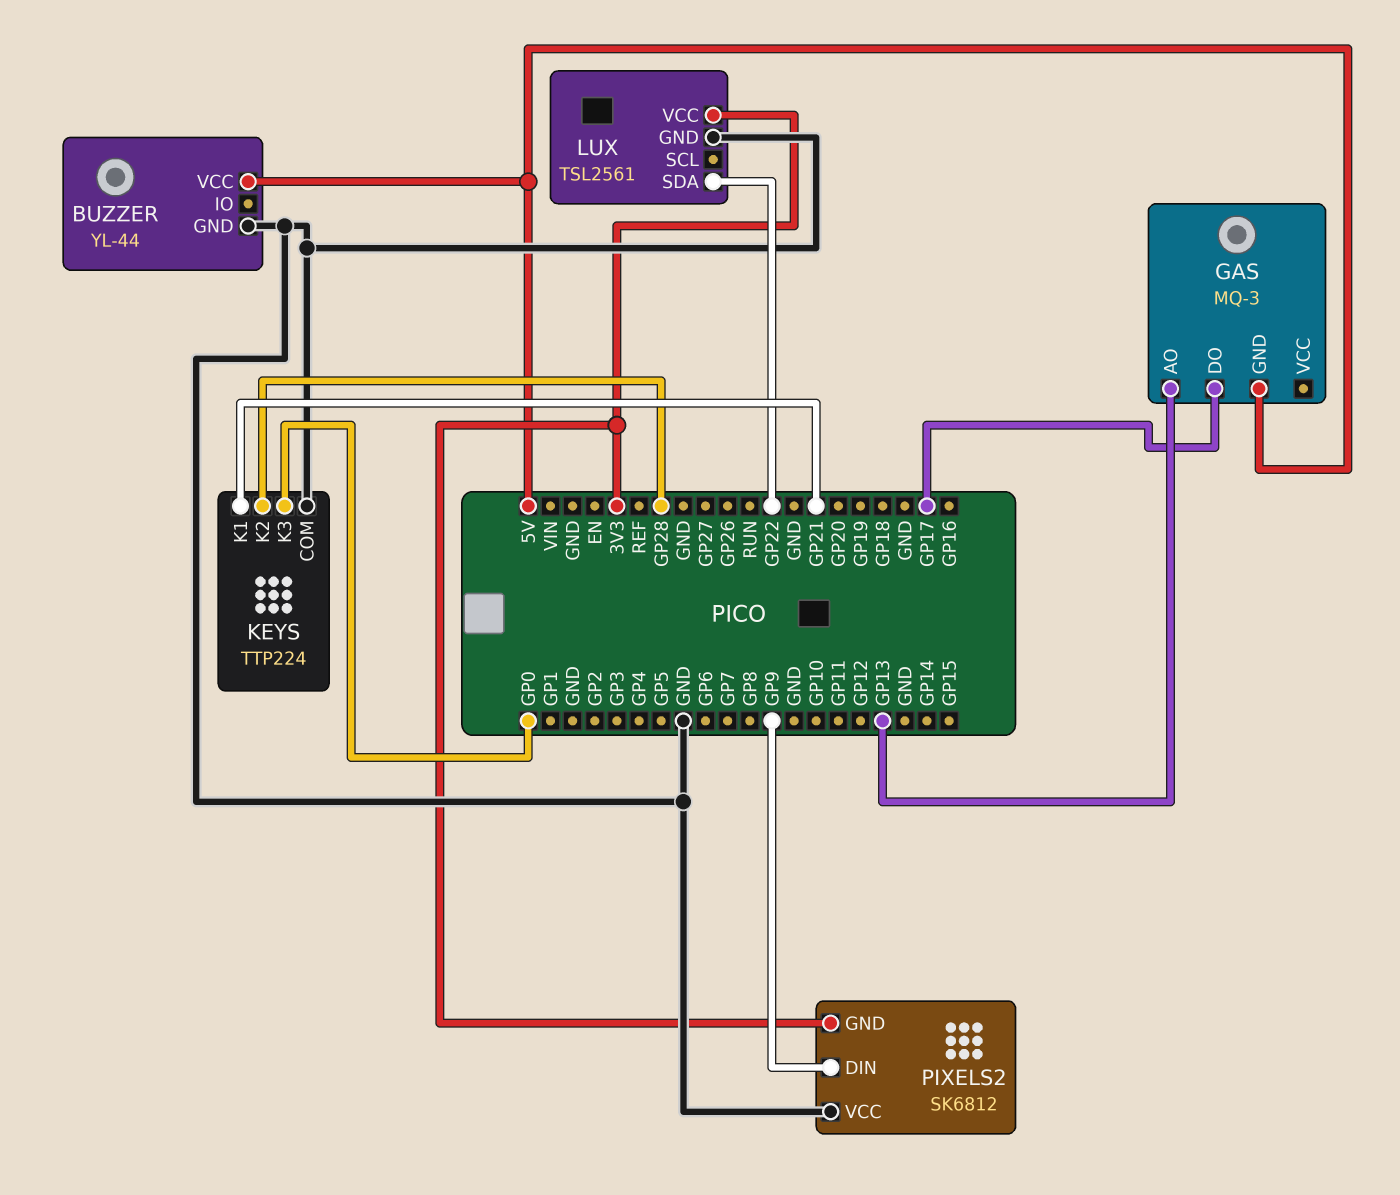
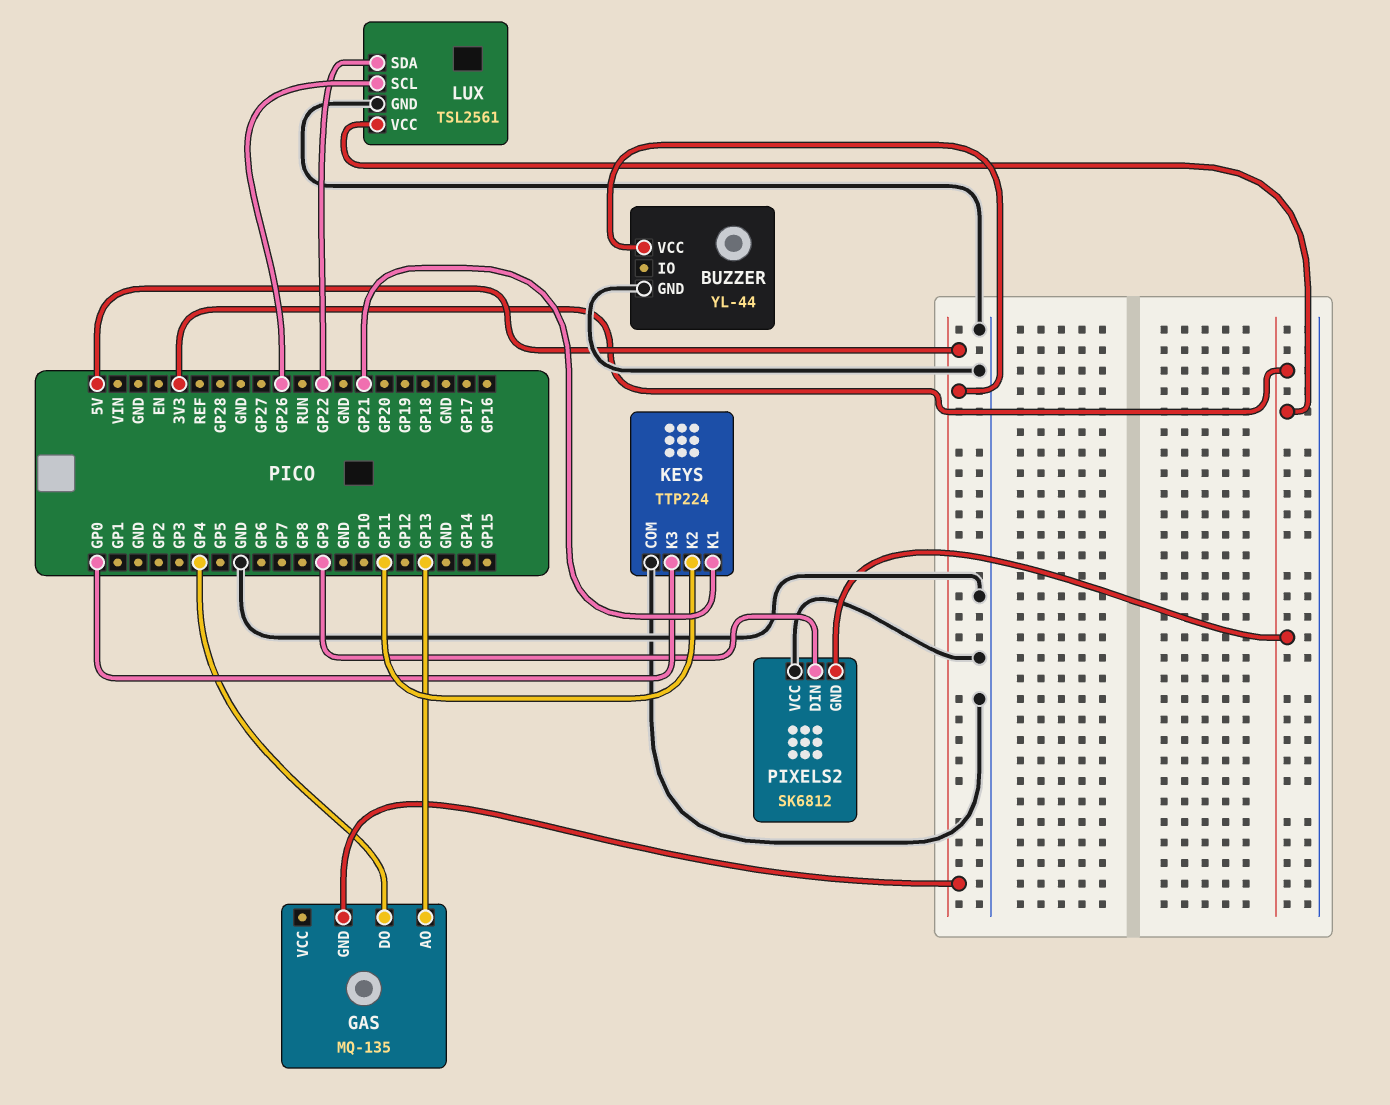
GAS: MQ-3 -> MQ-135
GAS pin DO: GP17 -> GP4
KEYS pin K2: GP28 -> GP11
LUX pin SCL: none -> GP26

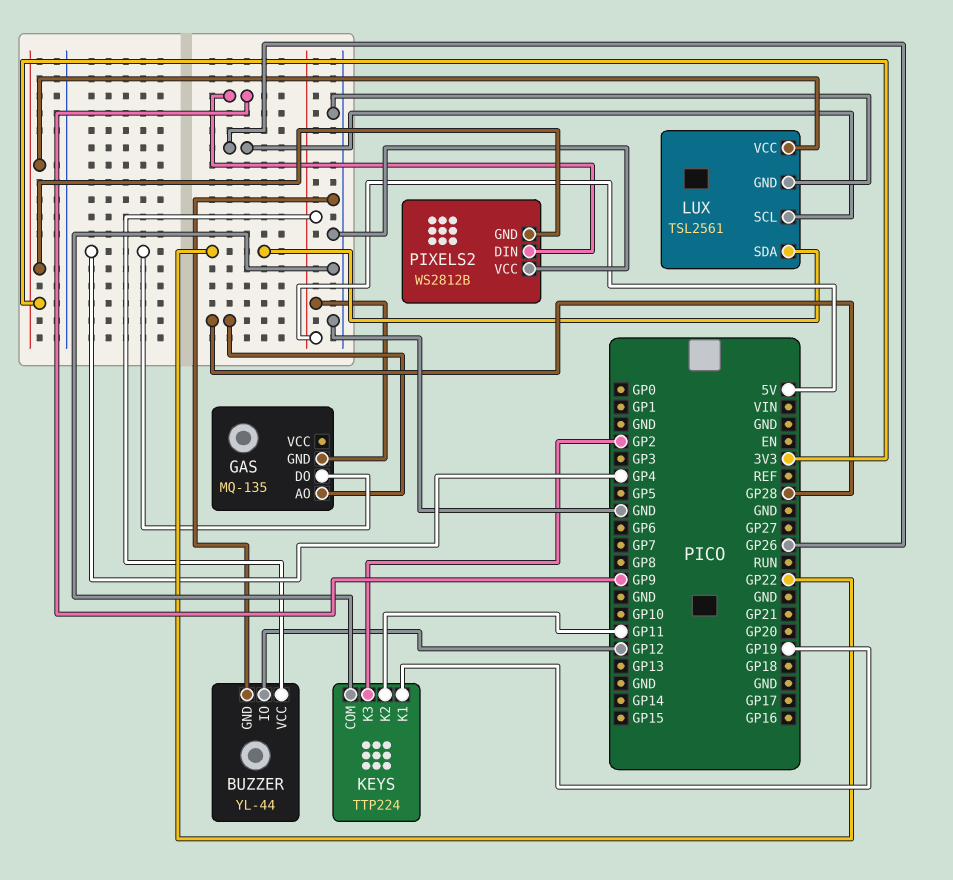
BUZZER pin IO: none -> GP12
GAS pin AO: GP13 -> GP28
KEYS pin K1: GP21 -> GP19
KEYS pin K3: GP0 -> GP2
PIXELS2: SK6812 -> WS2812B

